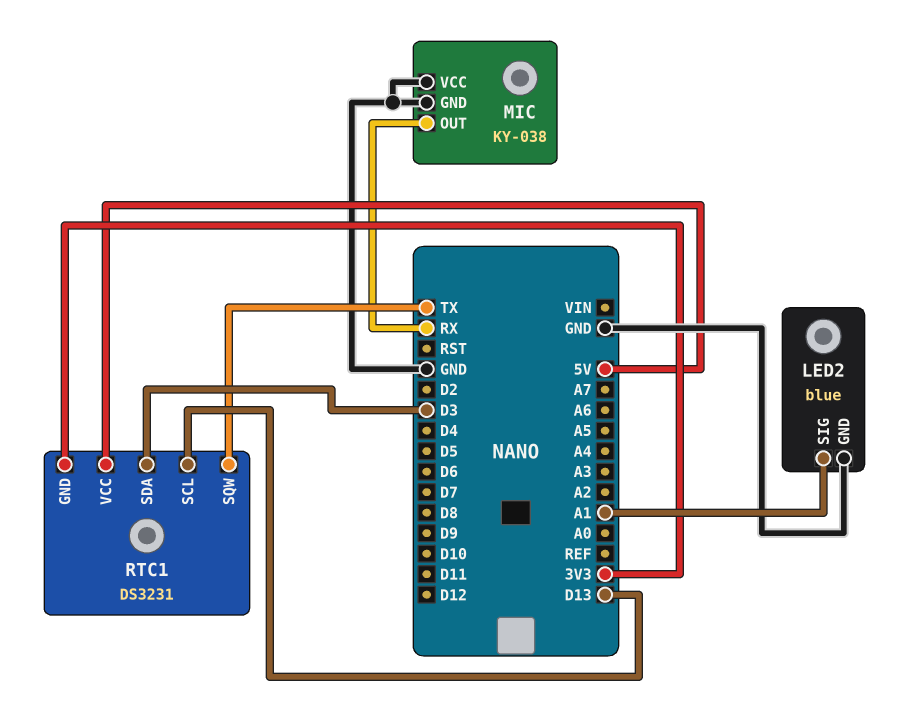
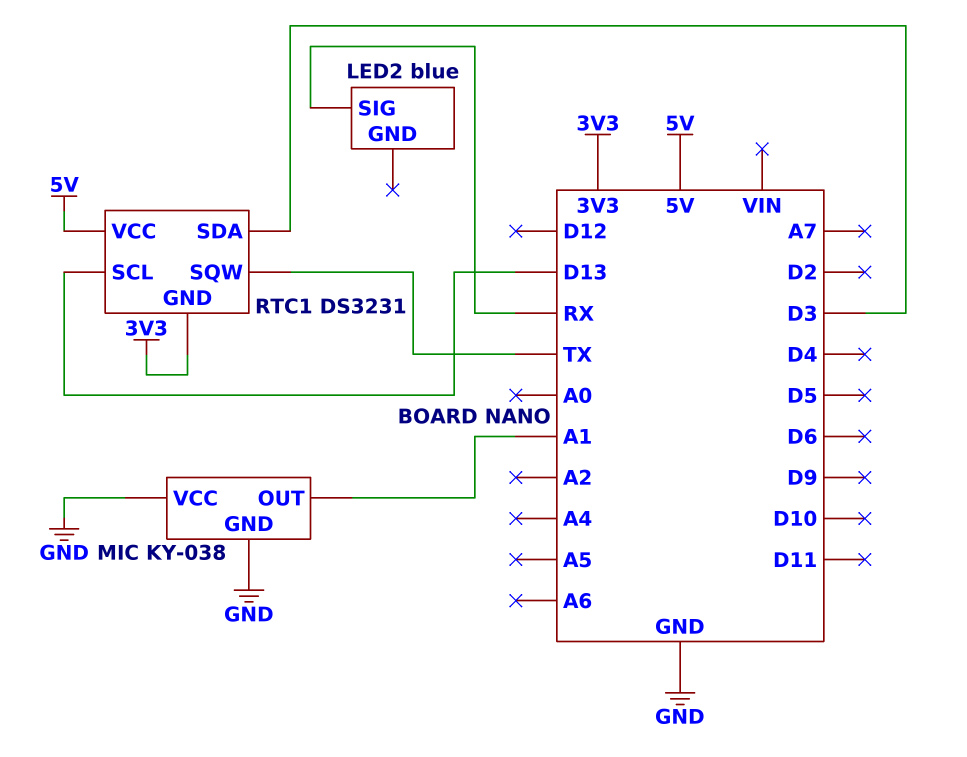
LED2 pin GND: GND -> none
LED2 pin SIG: A1 -> RX
MIC pin OUT: RX -> A1

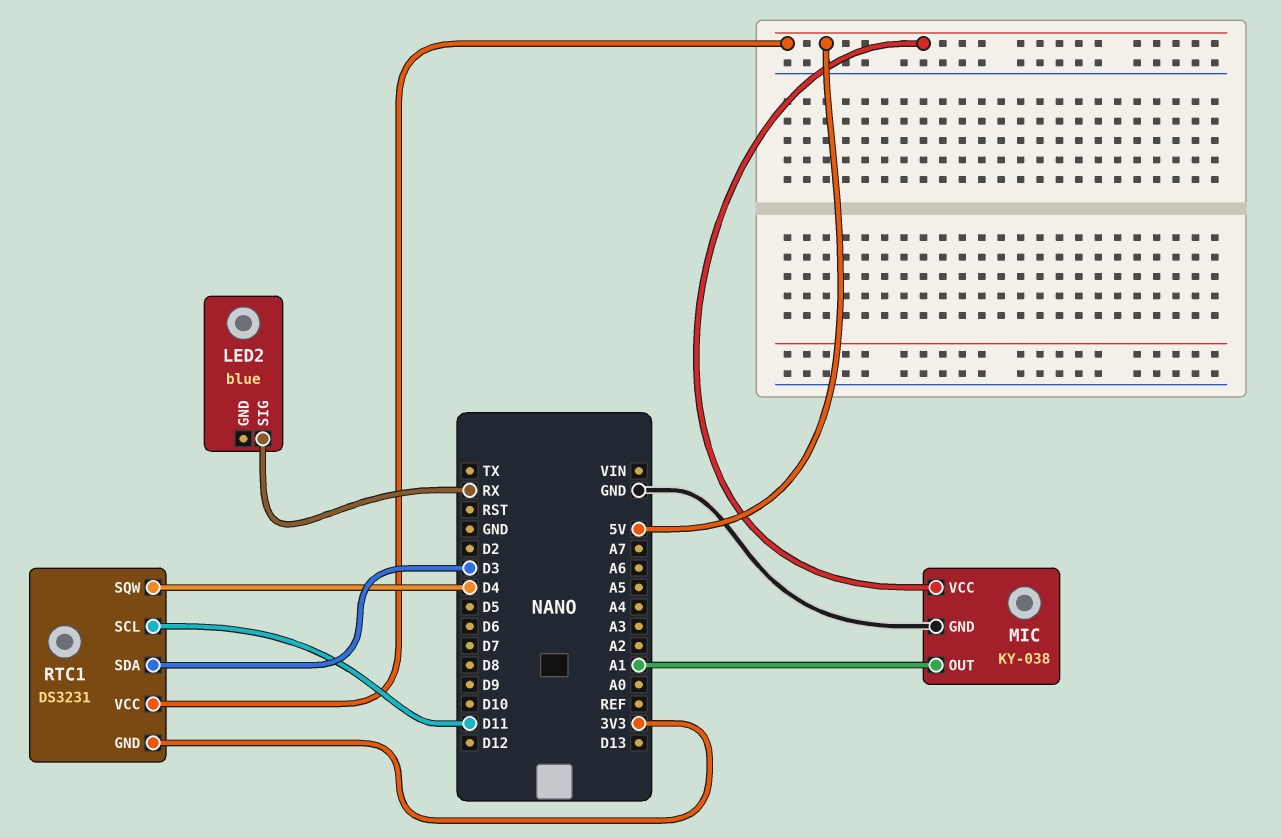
MIC pin VCC: GND -> 5V
RTC1 pin SCL: D13 -> D11
RTC1 pin SQW: TX -> D4

